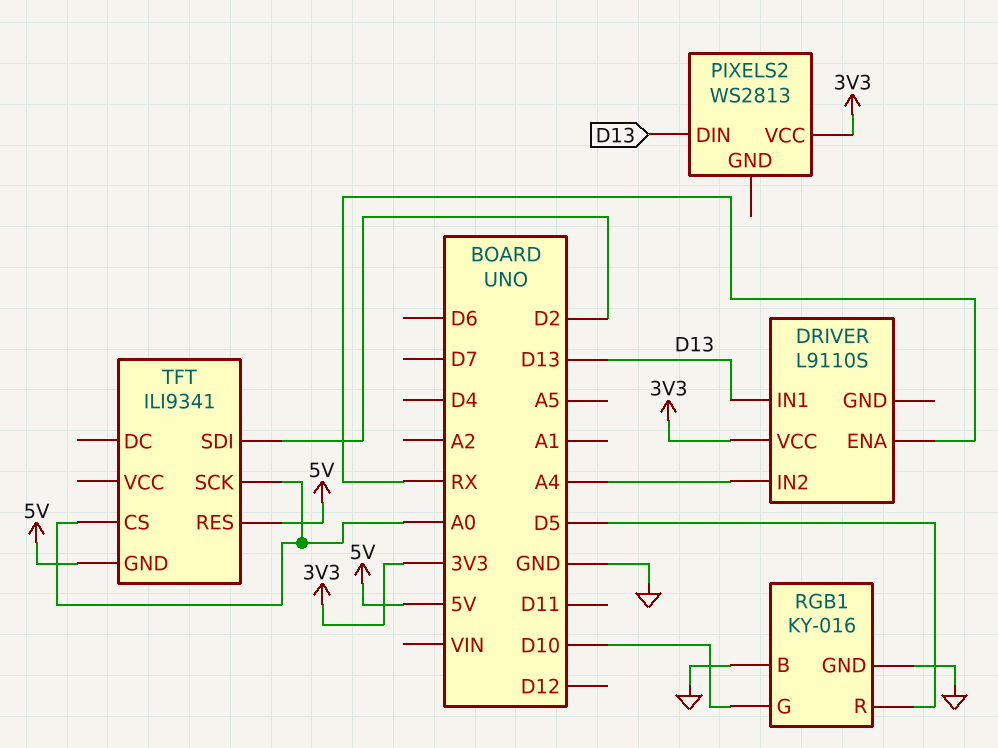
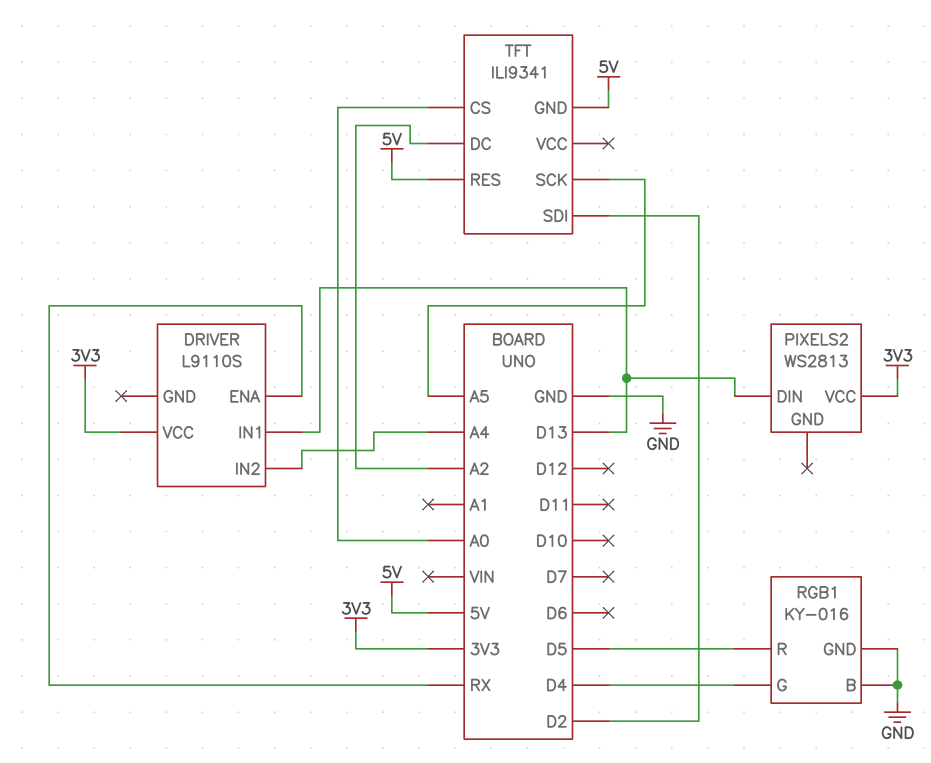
RGB1 pin G: D10 -> D4
TFT pin DC: none -> A2
TFT pin SCK: A0 -> A5

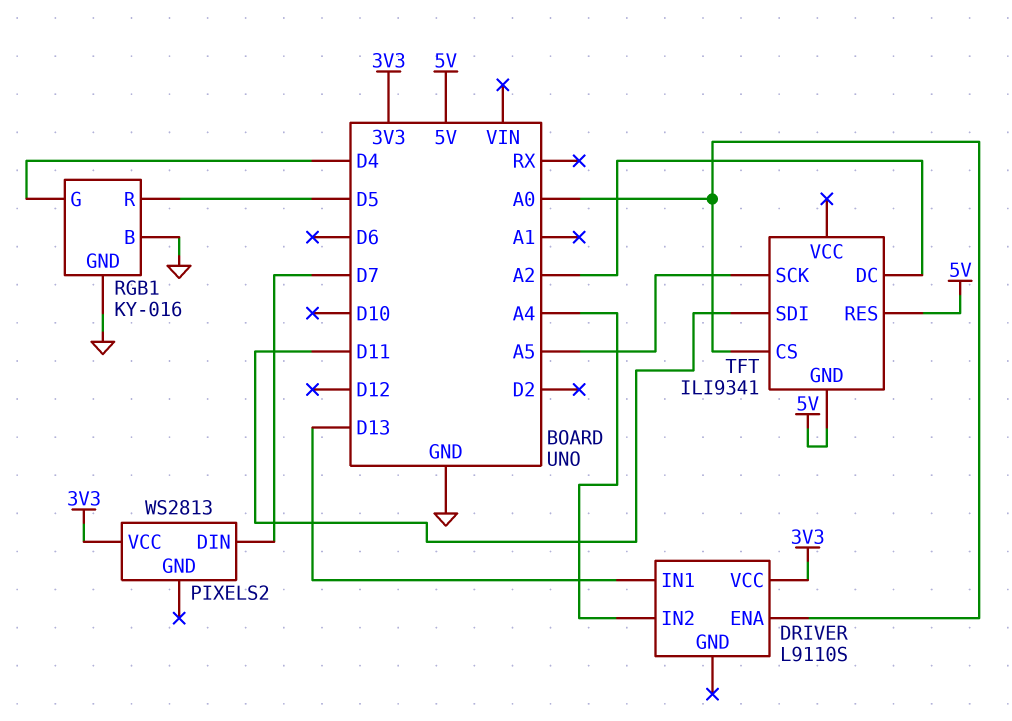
DRIVER pin ENA: RX -> A0
PIXELS2 pin DIN: D13 -> D7
TFT pin SDI: D2 -> D11

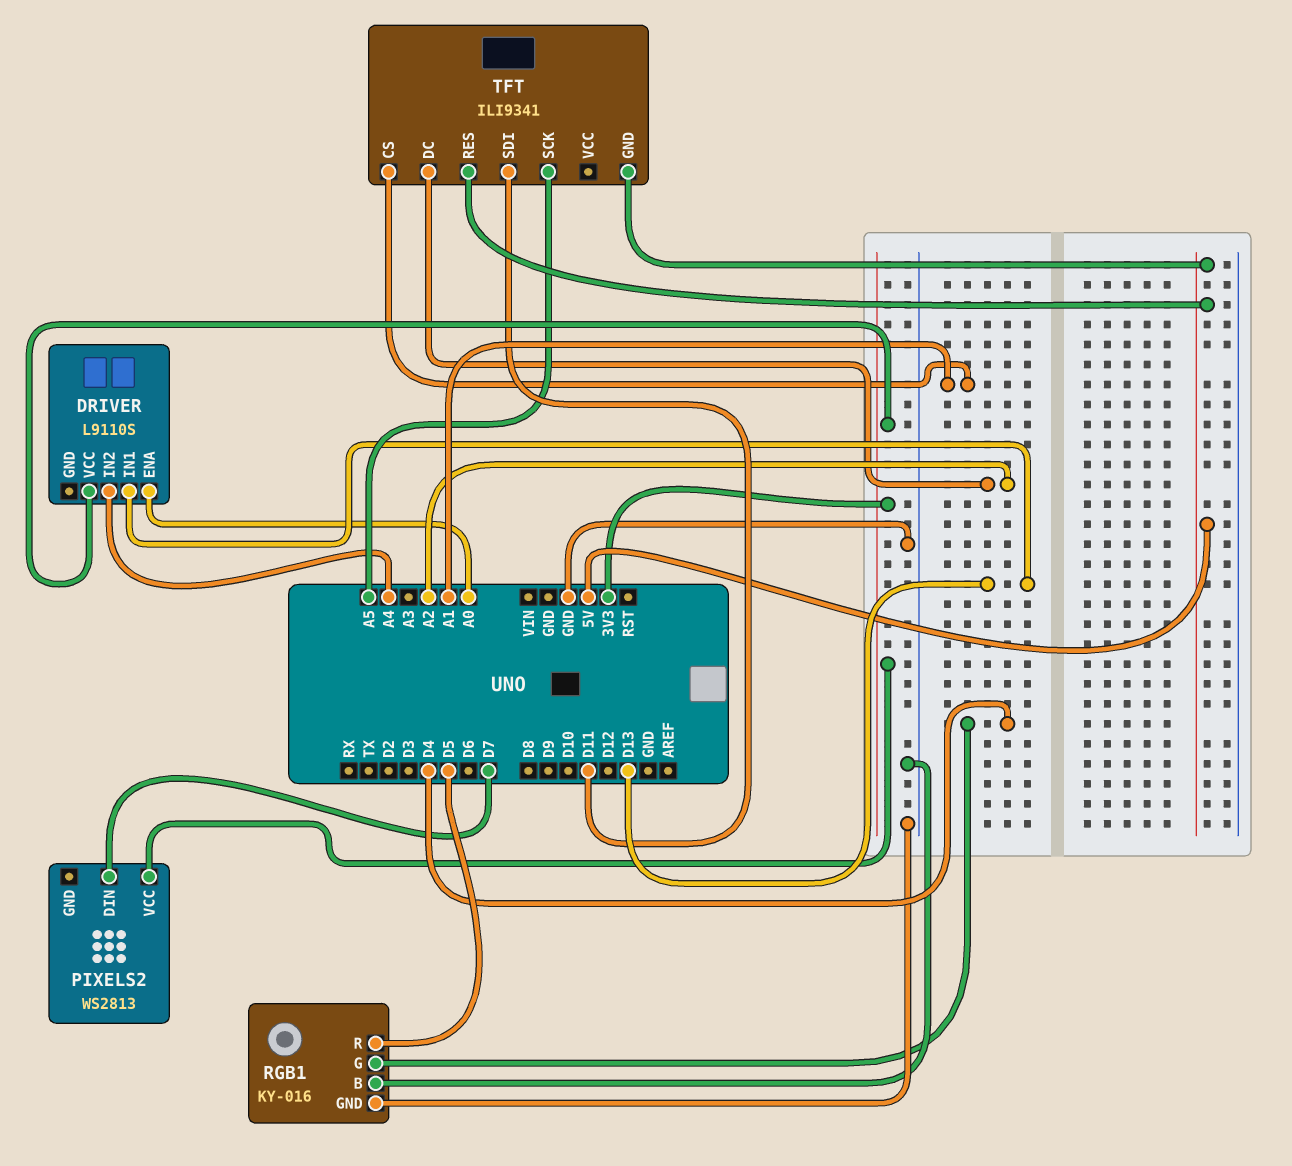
TFT pin CS: A0 -> A1

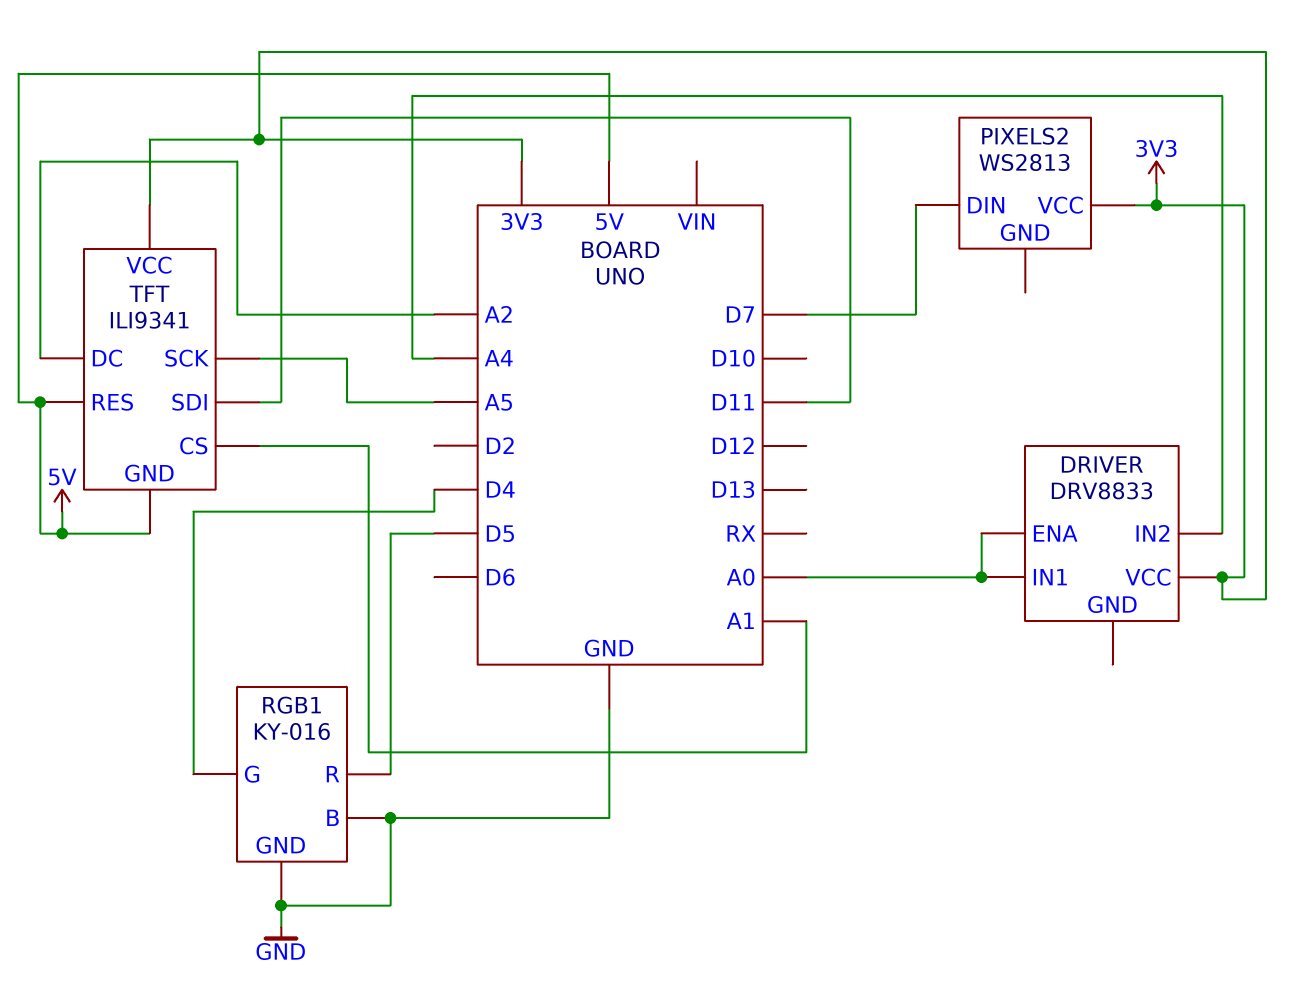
DRIVER: L9110S -> DRV8833
DRIVER pin IN1: D13 -> A0
TFT pin VCC: none -> 3V3

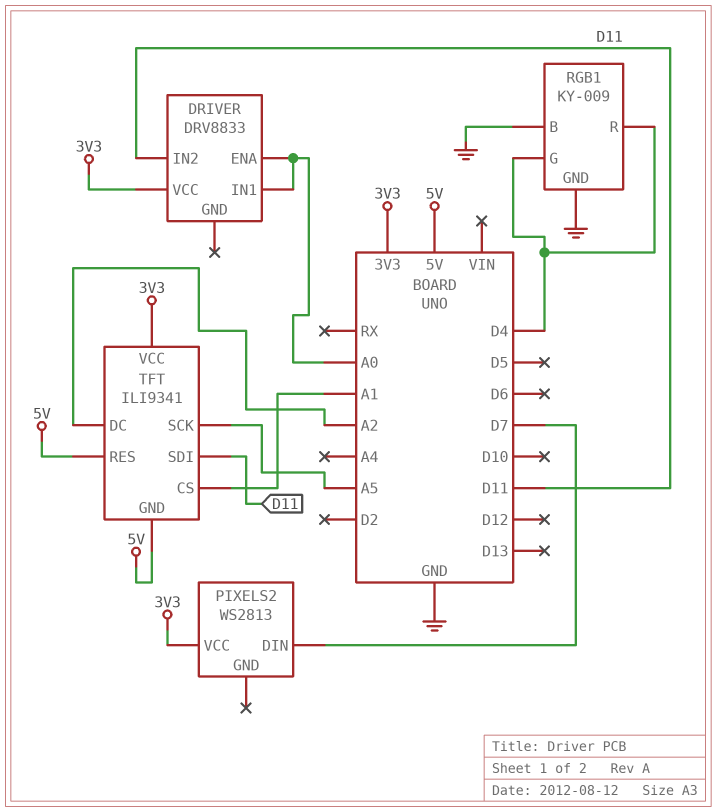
DRIVER pin IN2: A4 -> D11
RGB1: KY-016 -> KY-009
RGB1 pin R: D5 -> D4

